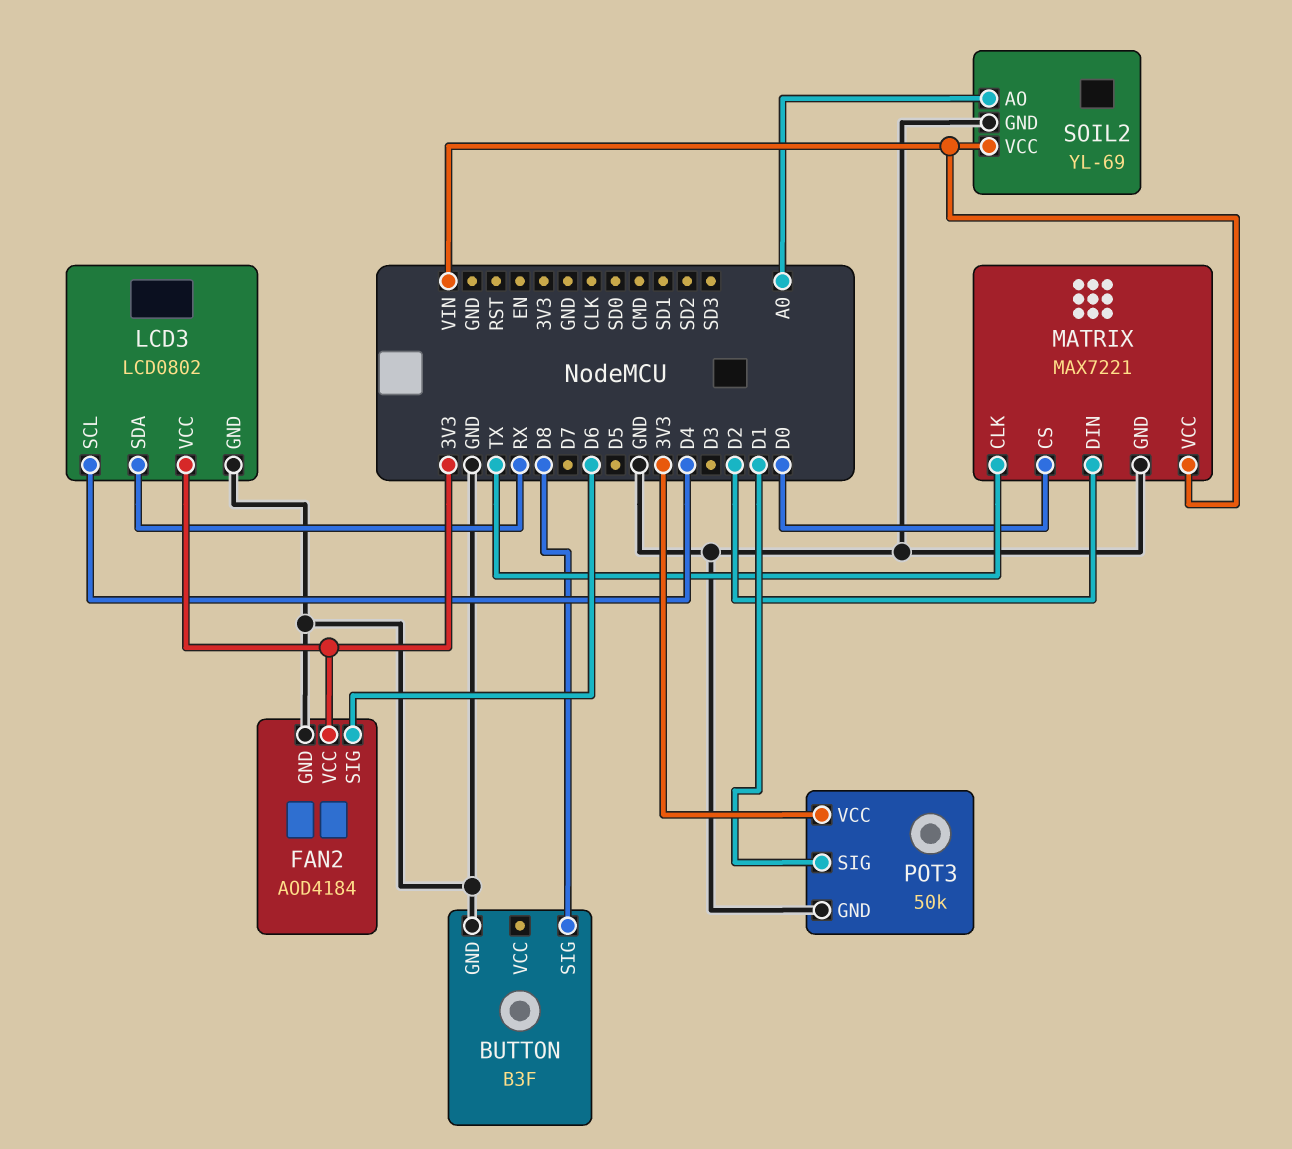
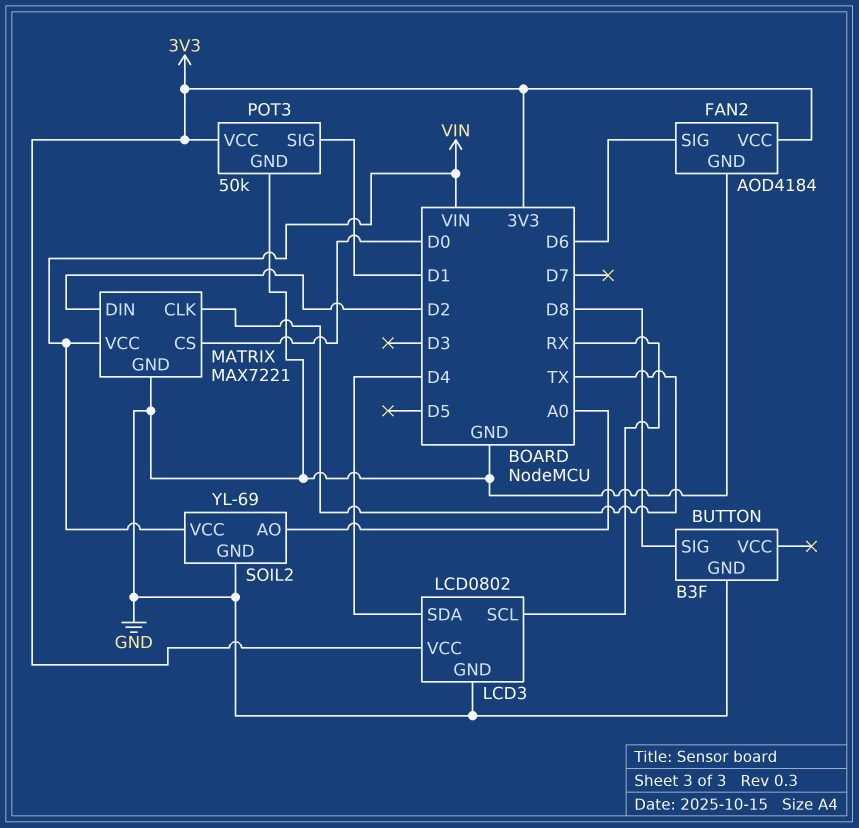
LCD3 pin SCL: D4 -> RX
LCD3 pin SDA: RX -> D4

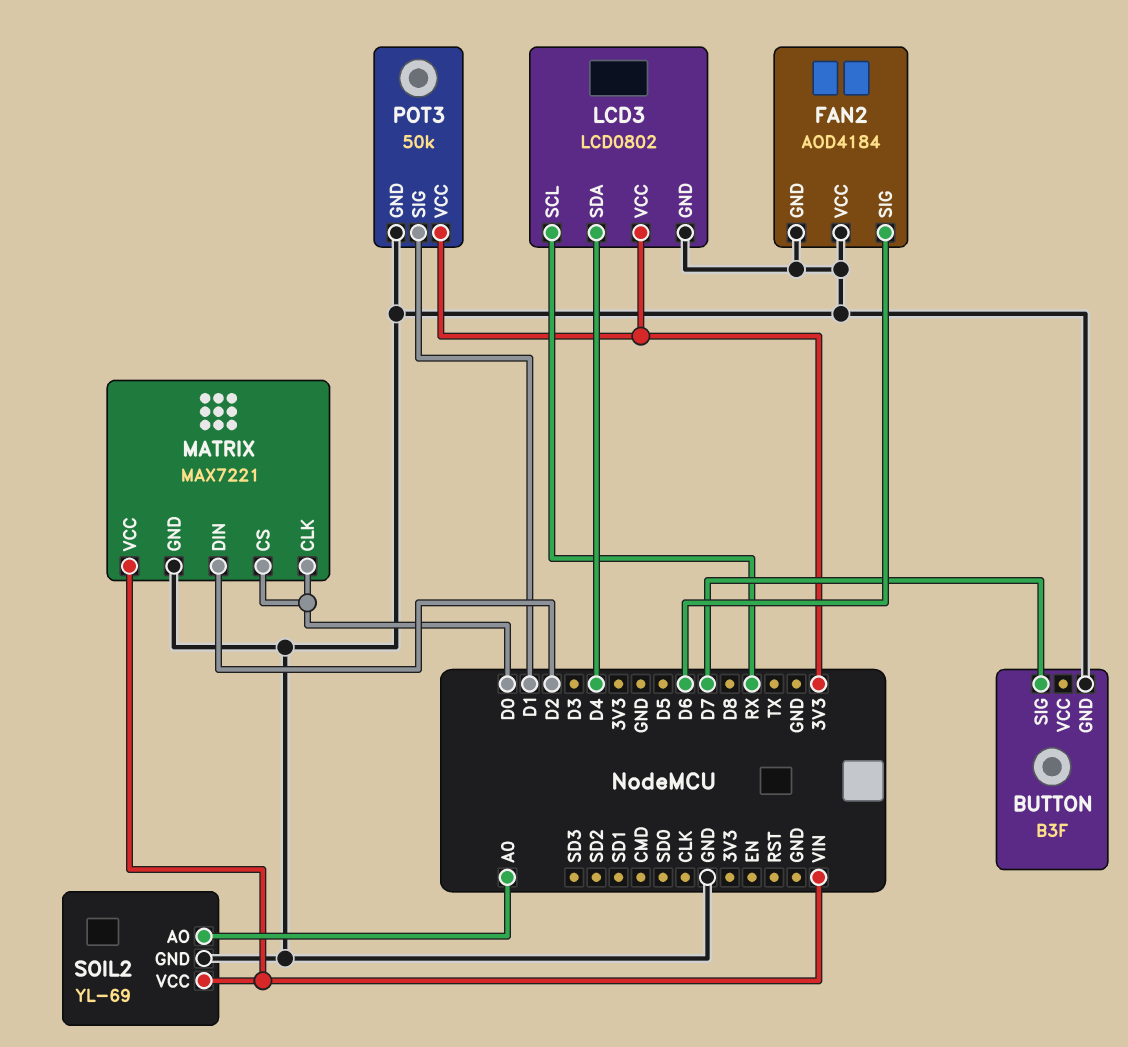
BUTTON pin SIG: D8 -> D7
FAN2 pin VCC: 3V3 -> GND
MATRIX pin CLK: TX -> D0

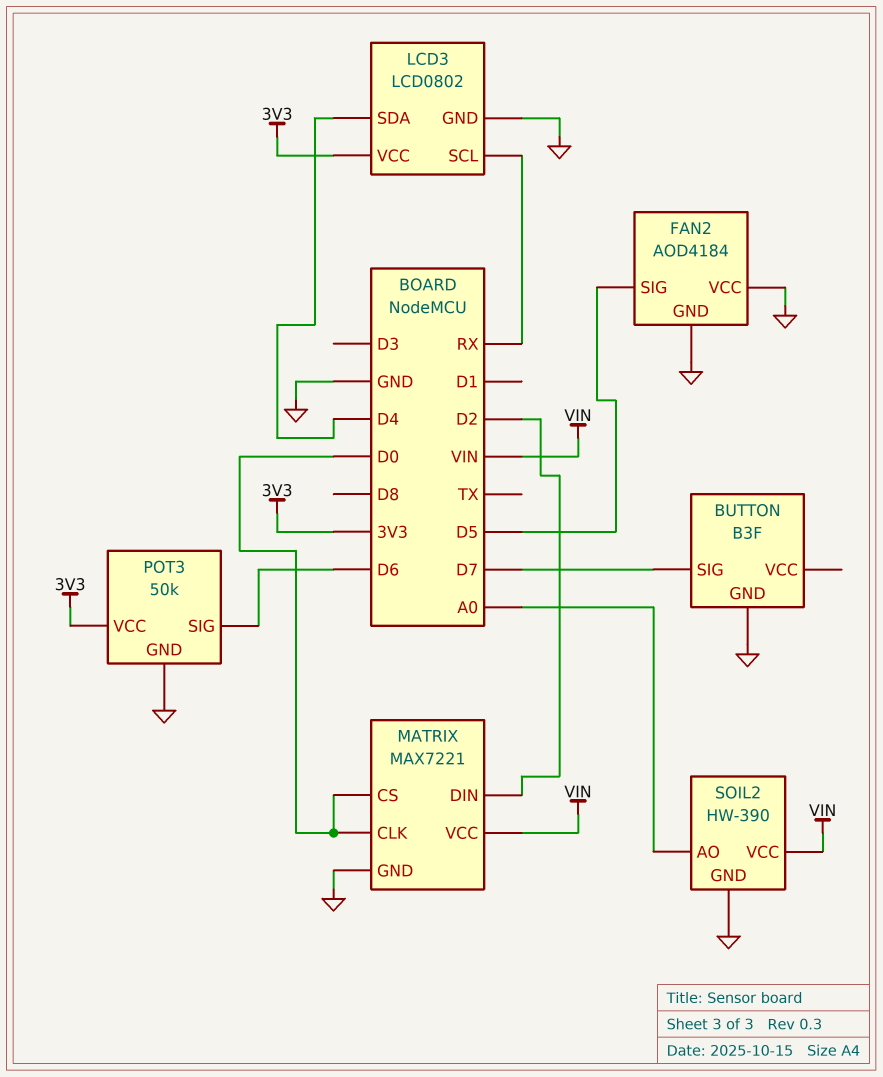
FAN2 pin SIG: D6 -> D5
POT3 pin SIG: D1 -> D6
SOIL2: YL-69 -> HW-390

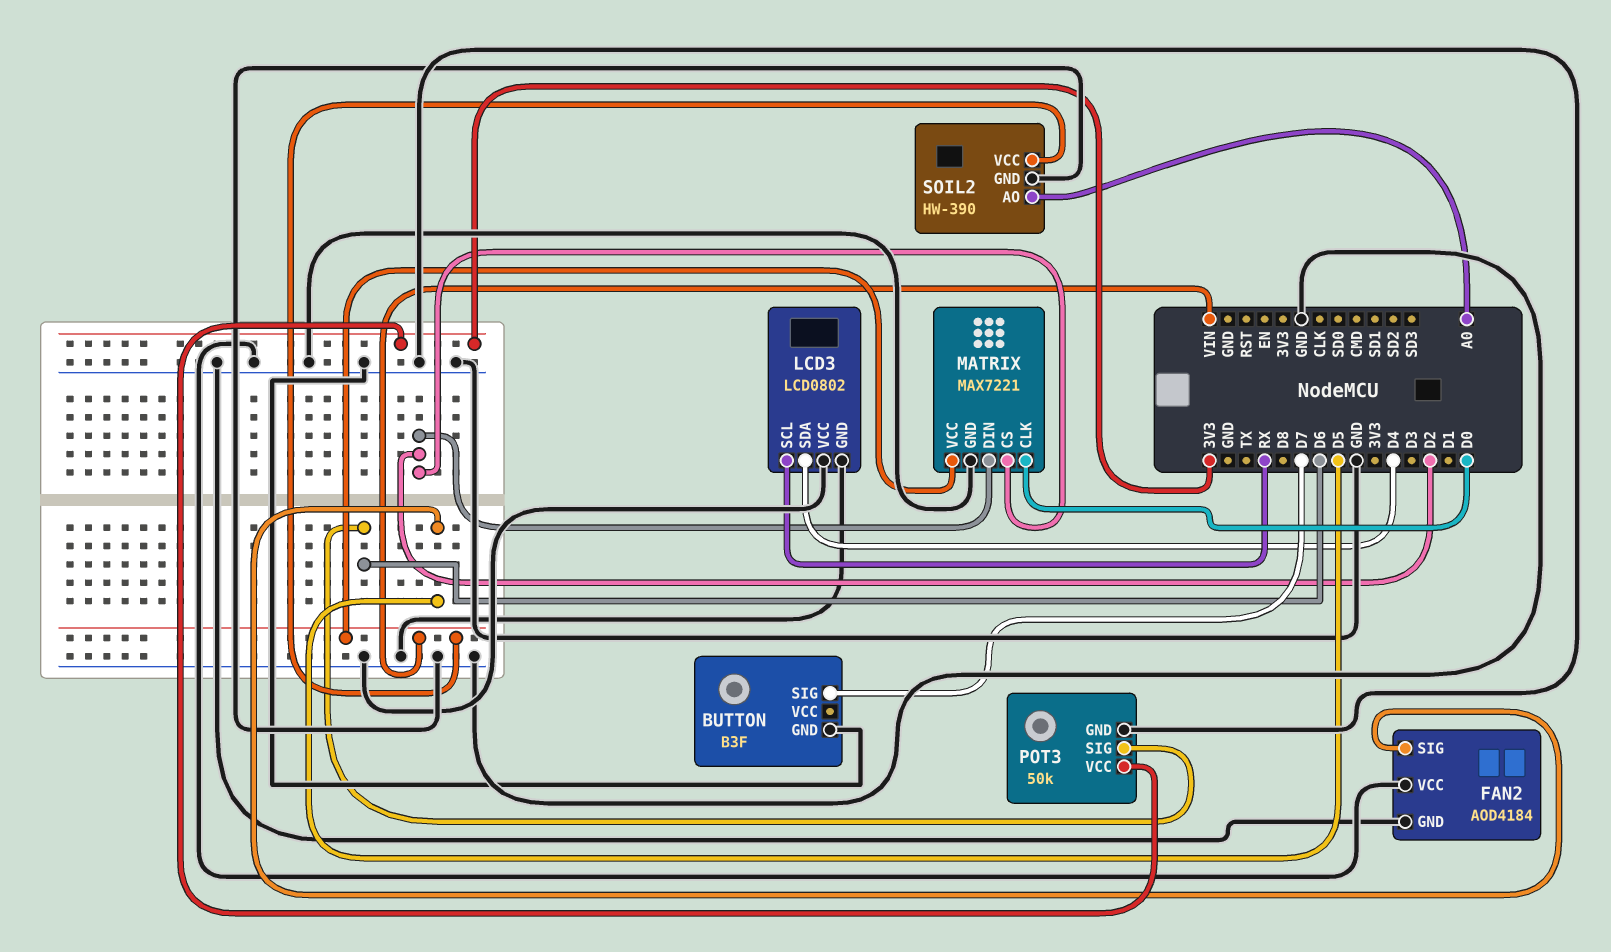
LCD3 pin VCC: 3V3 -> GND
MATRIX pin CS: D0 -> D2

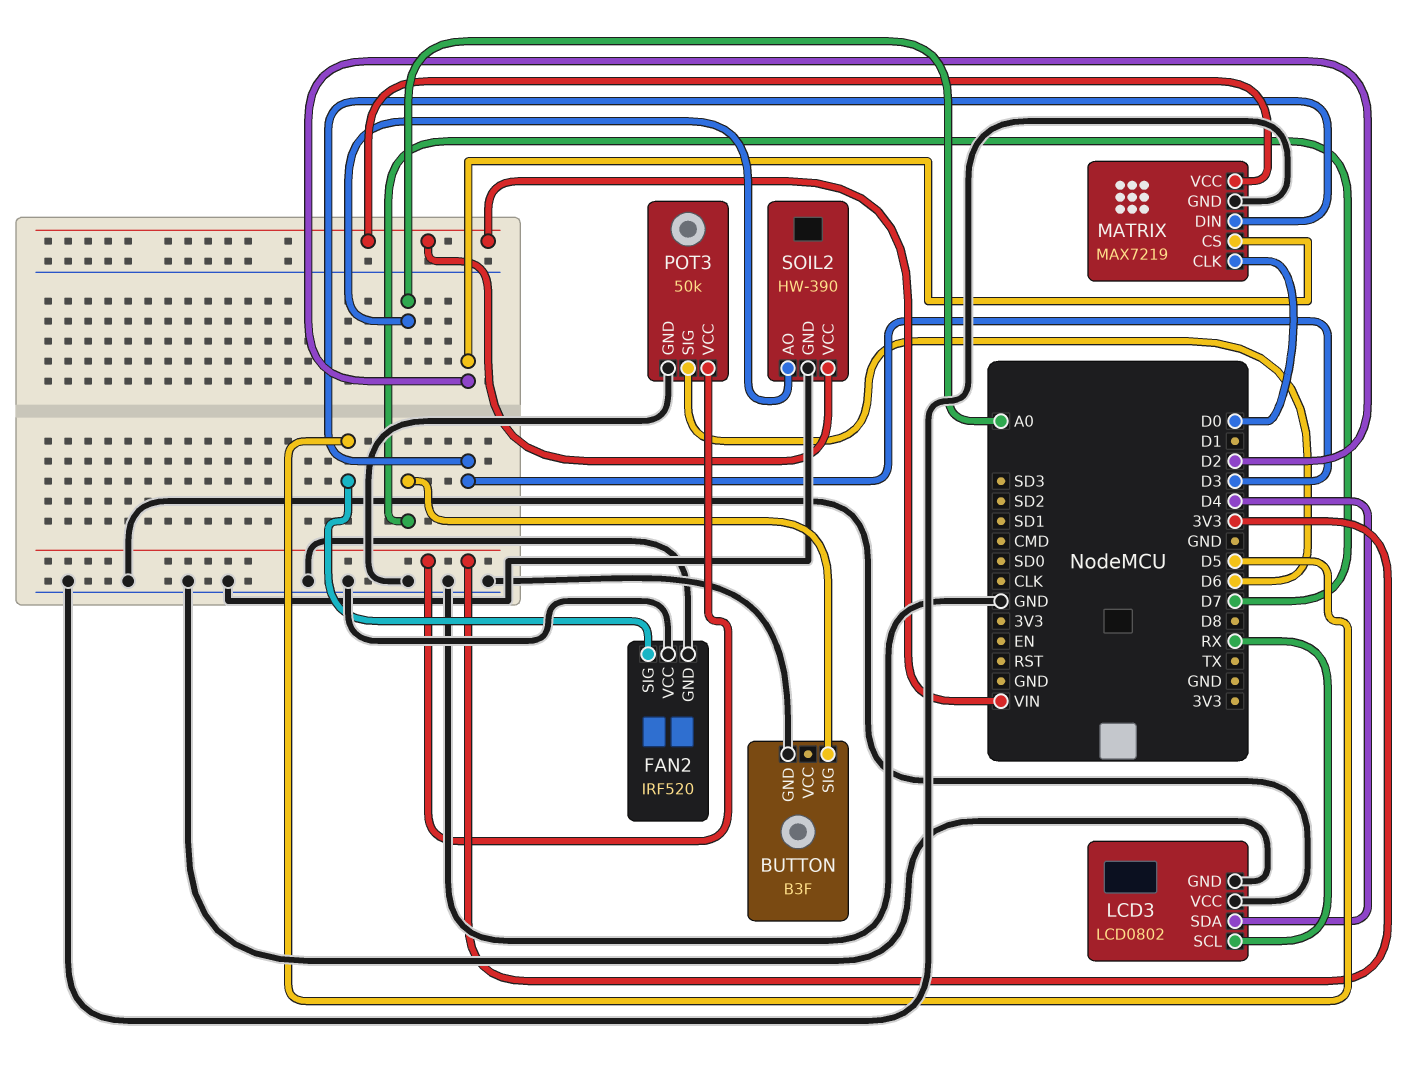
FAN2: AOD4184 -> IRF520
MATRIX: MAX7221 -> MAX7219
MATRIX pin DIN: D2 -> D3

